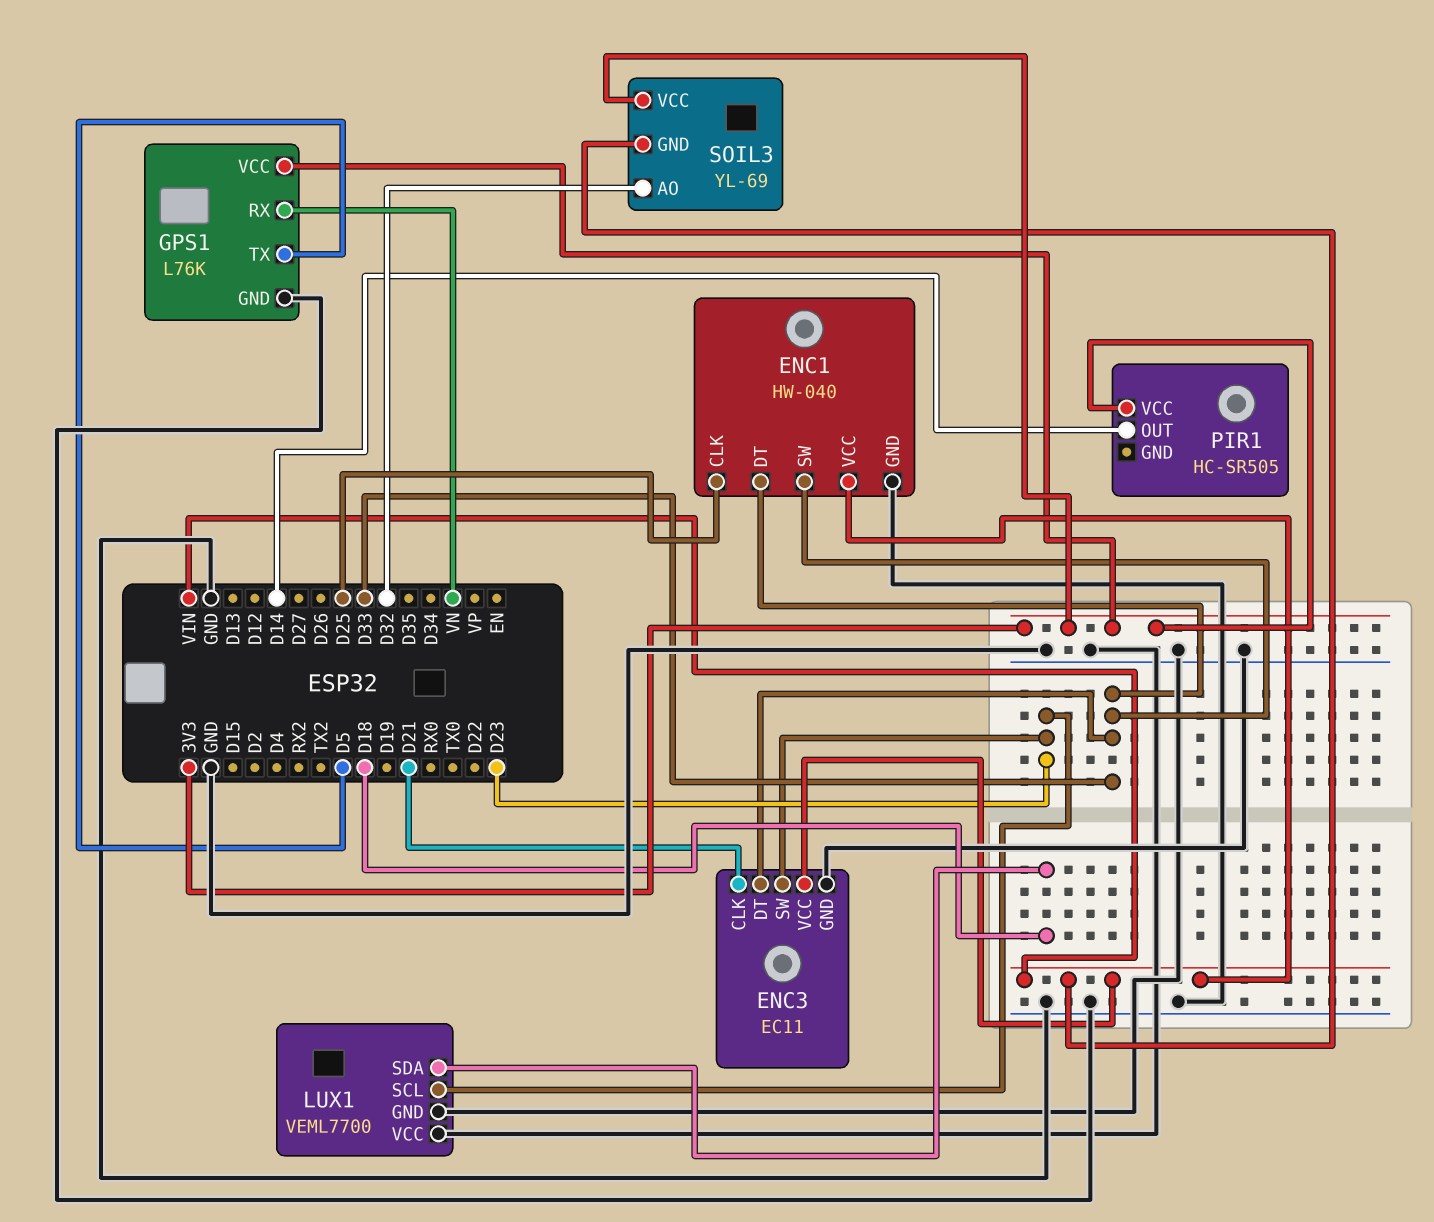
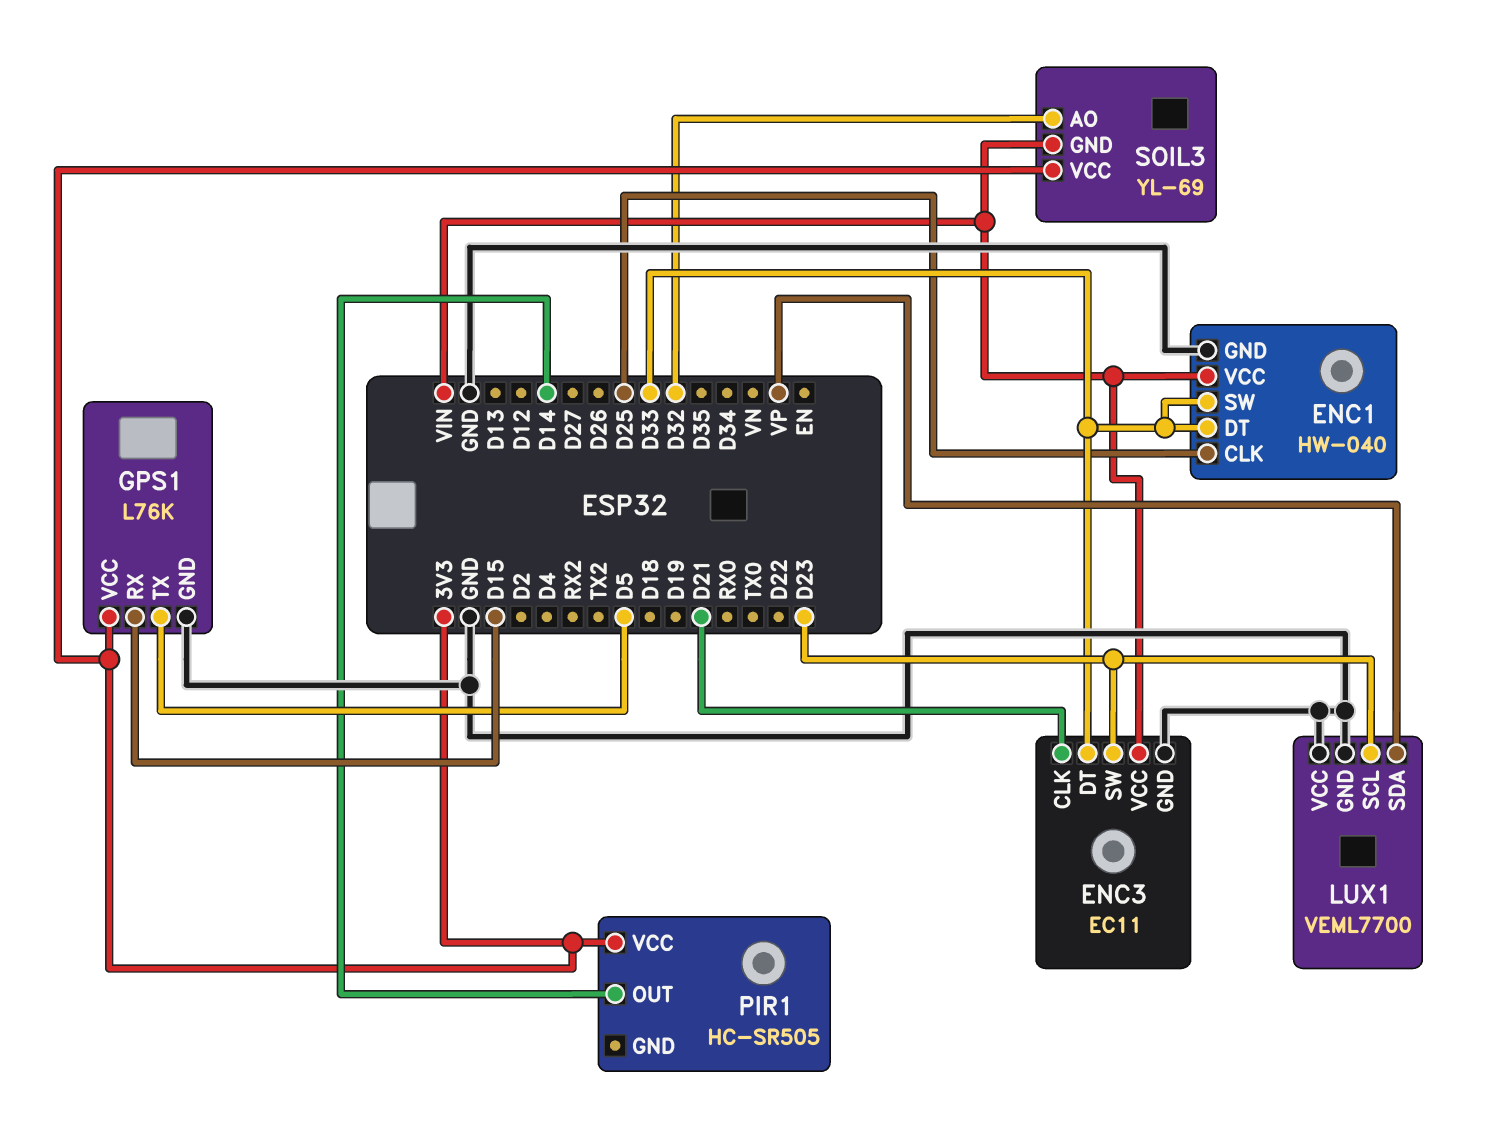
GPS1 pin RX: VN -> D15
LUX1 pin SDA: D18 -> VP

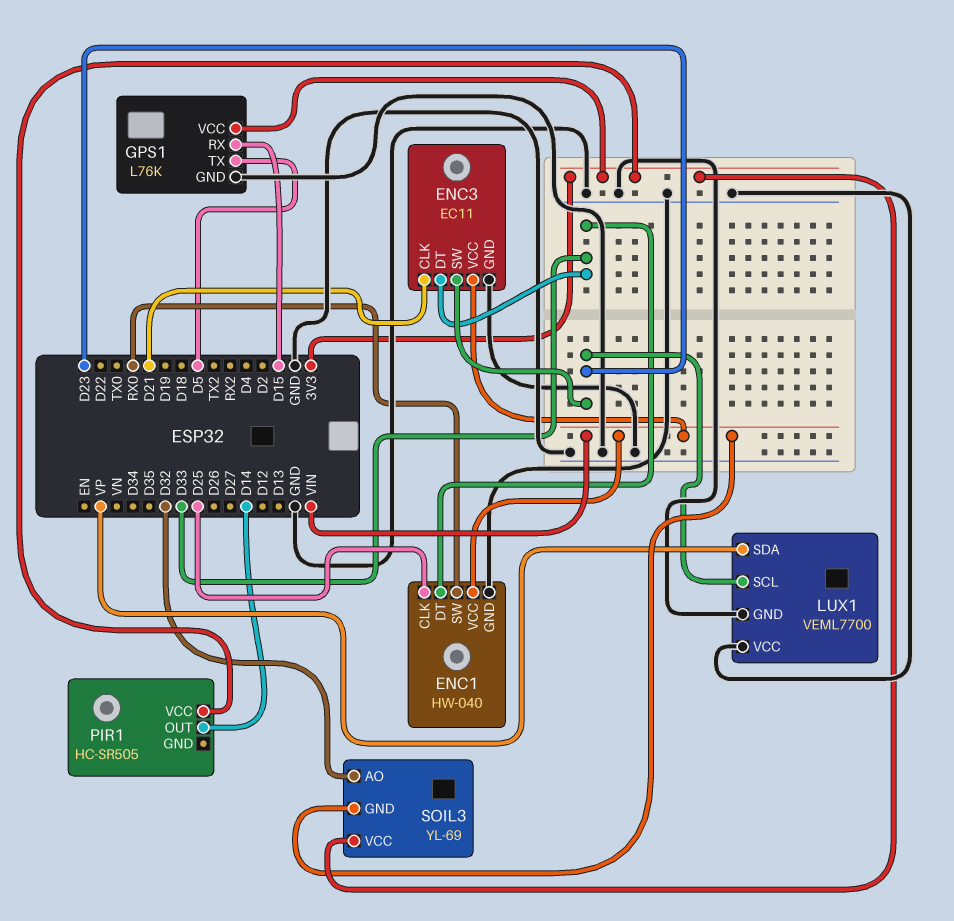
ENC1 pin SW: D33 -> RX0

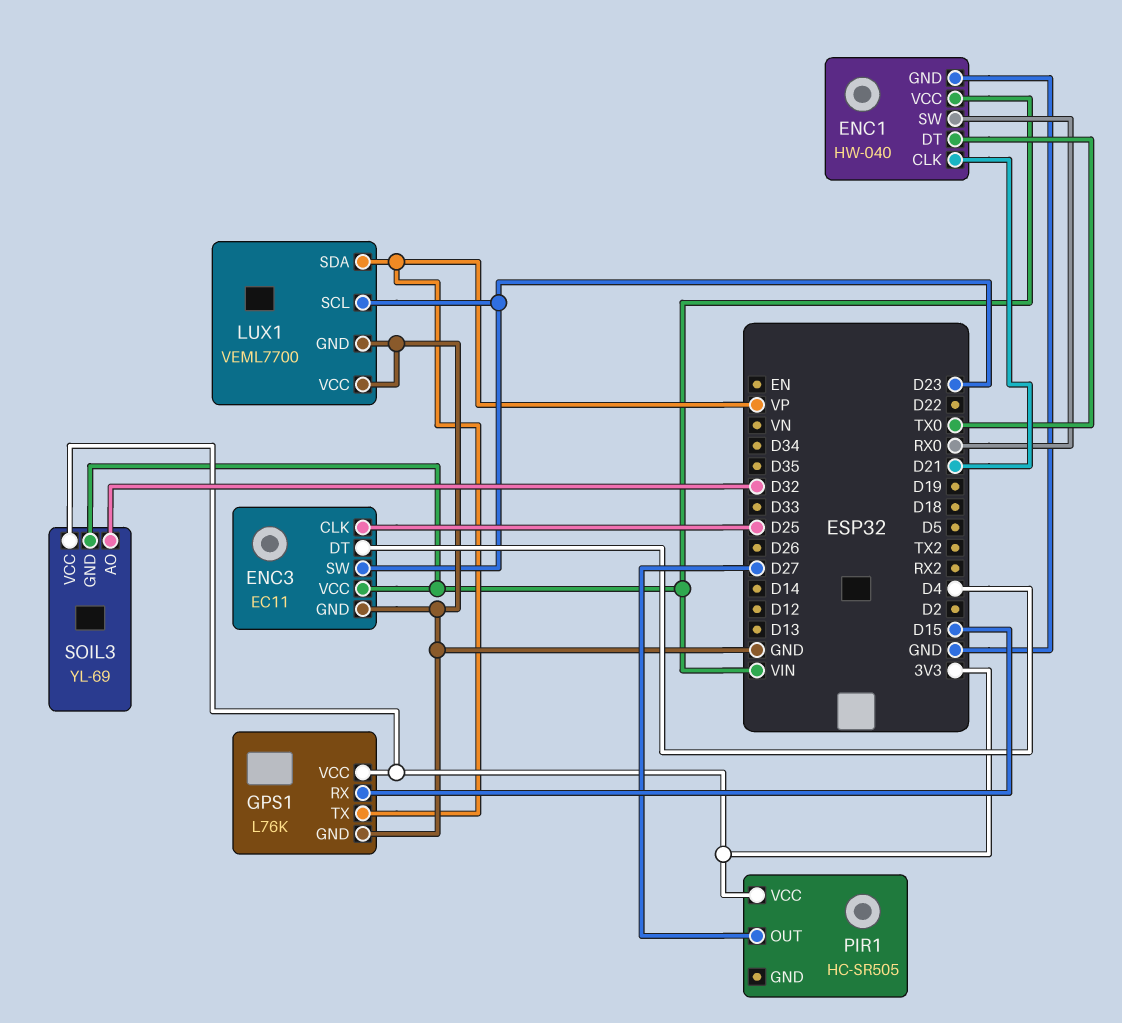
ENC1 pin CLK: D25 -> D21
ENC1 pin DT: D33 -> TX0
ENC3 pin CLK: D21 -> D25
ENC3 pin DT: D33 -> D4
GPS1 pin TX: D5 -> VP
PIR1 pin OUT: D14 -> D27

